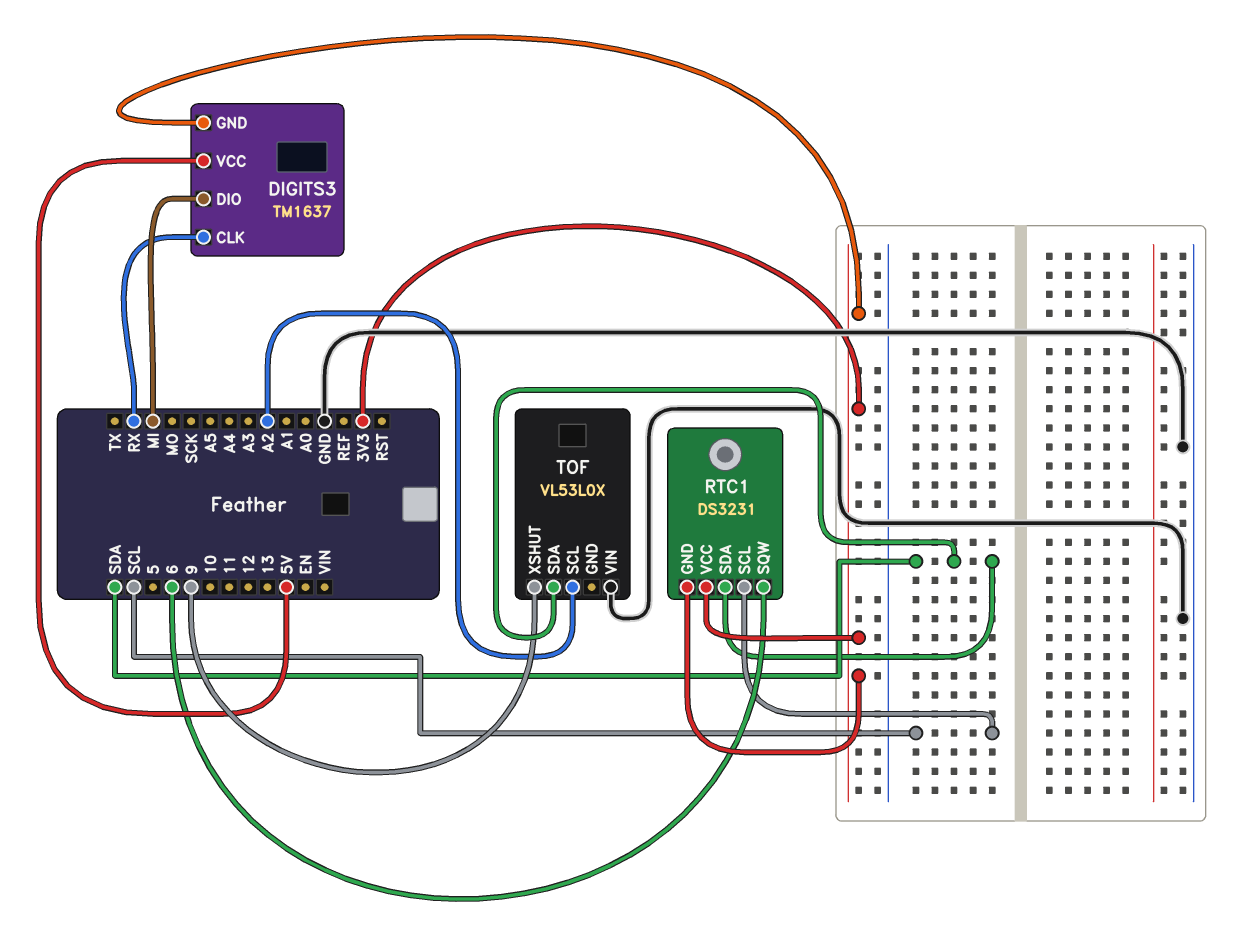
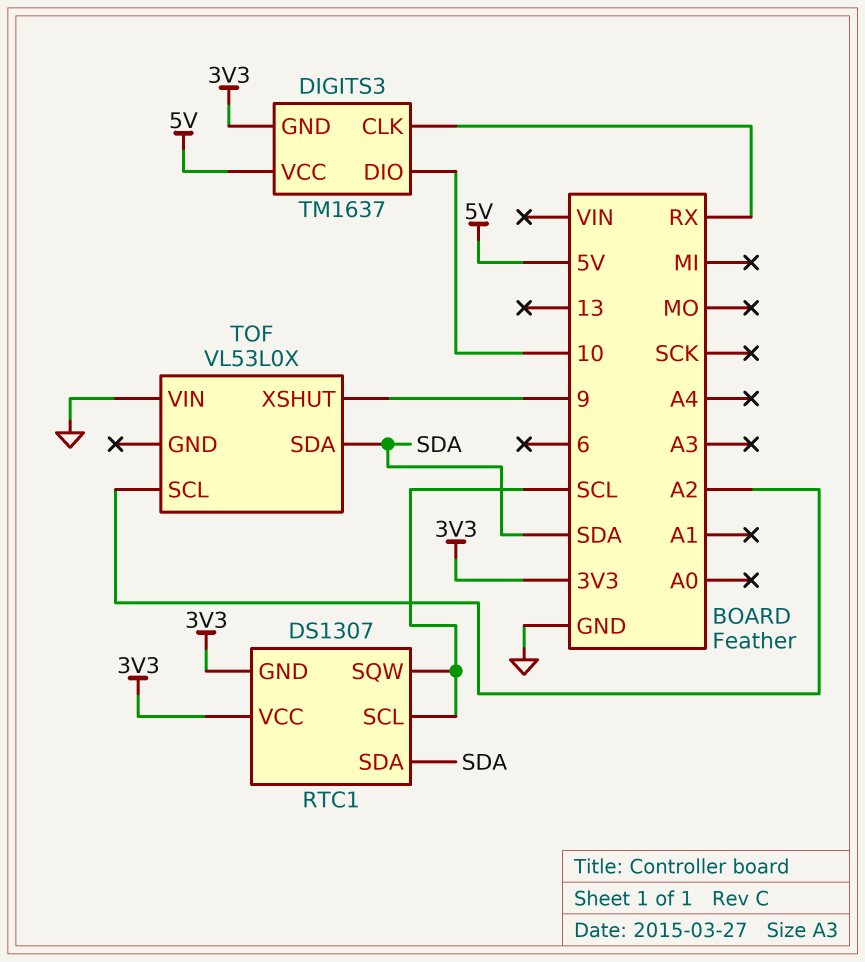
DIGITS3 pin DIO: MI -> 10
RTC1: DS3231 -> DS1307
RTC1 pin SQW: 6 -> SCL

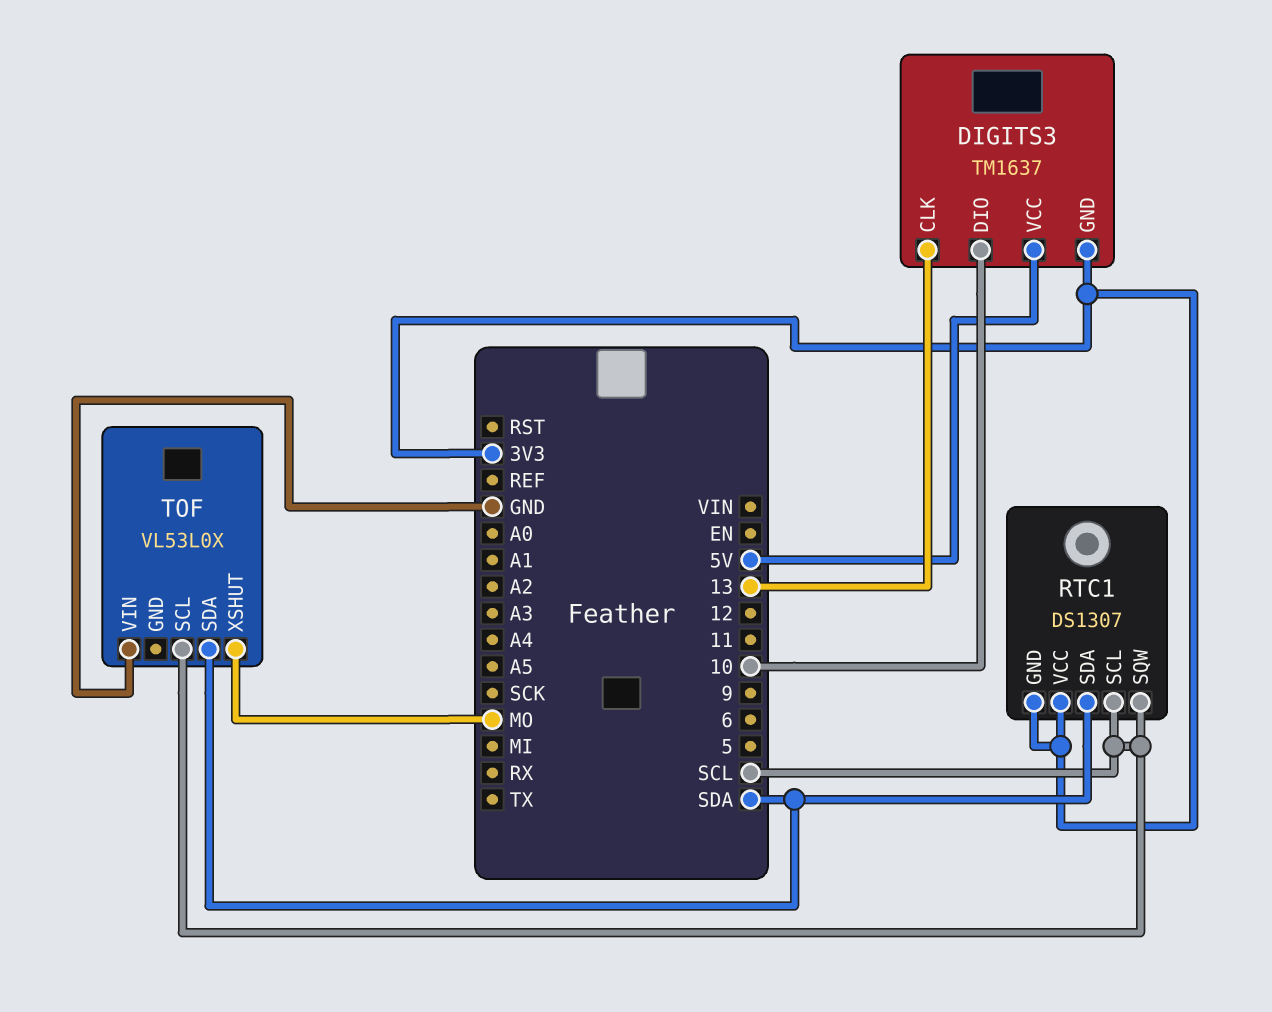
DIGITS3 pin CLK: RX -> 13
TOF pin SCL: A2 -> SCL
TOF pin XSHUT: 9 -> MO

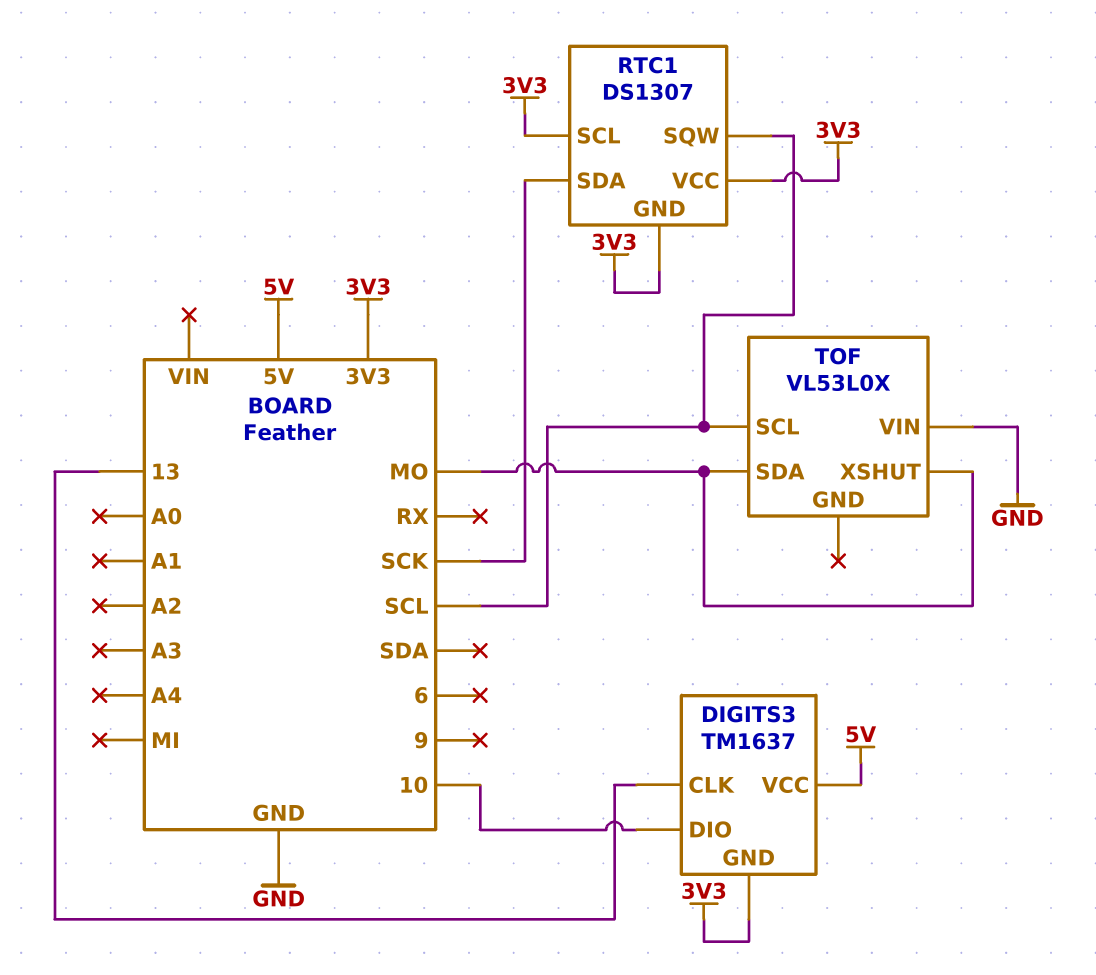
RTC1 pin SCL: SCL -> 3V3
RTC1 pin SDA: SDA -> SCK
TOF pin SDA: SDA -> MO

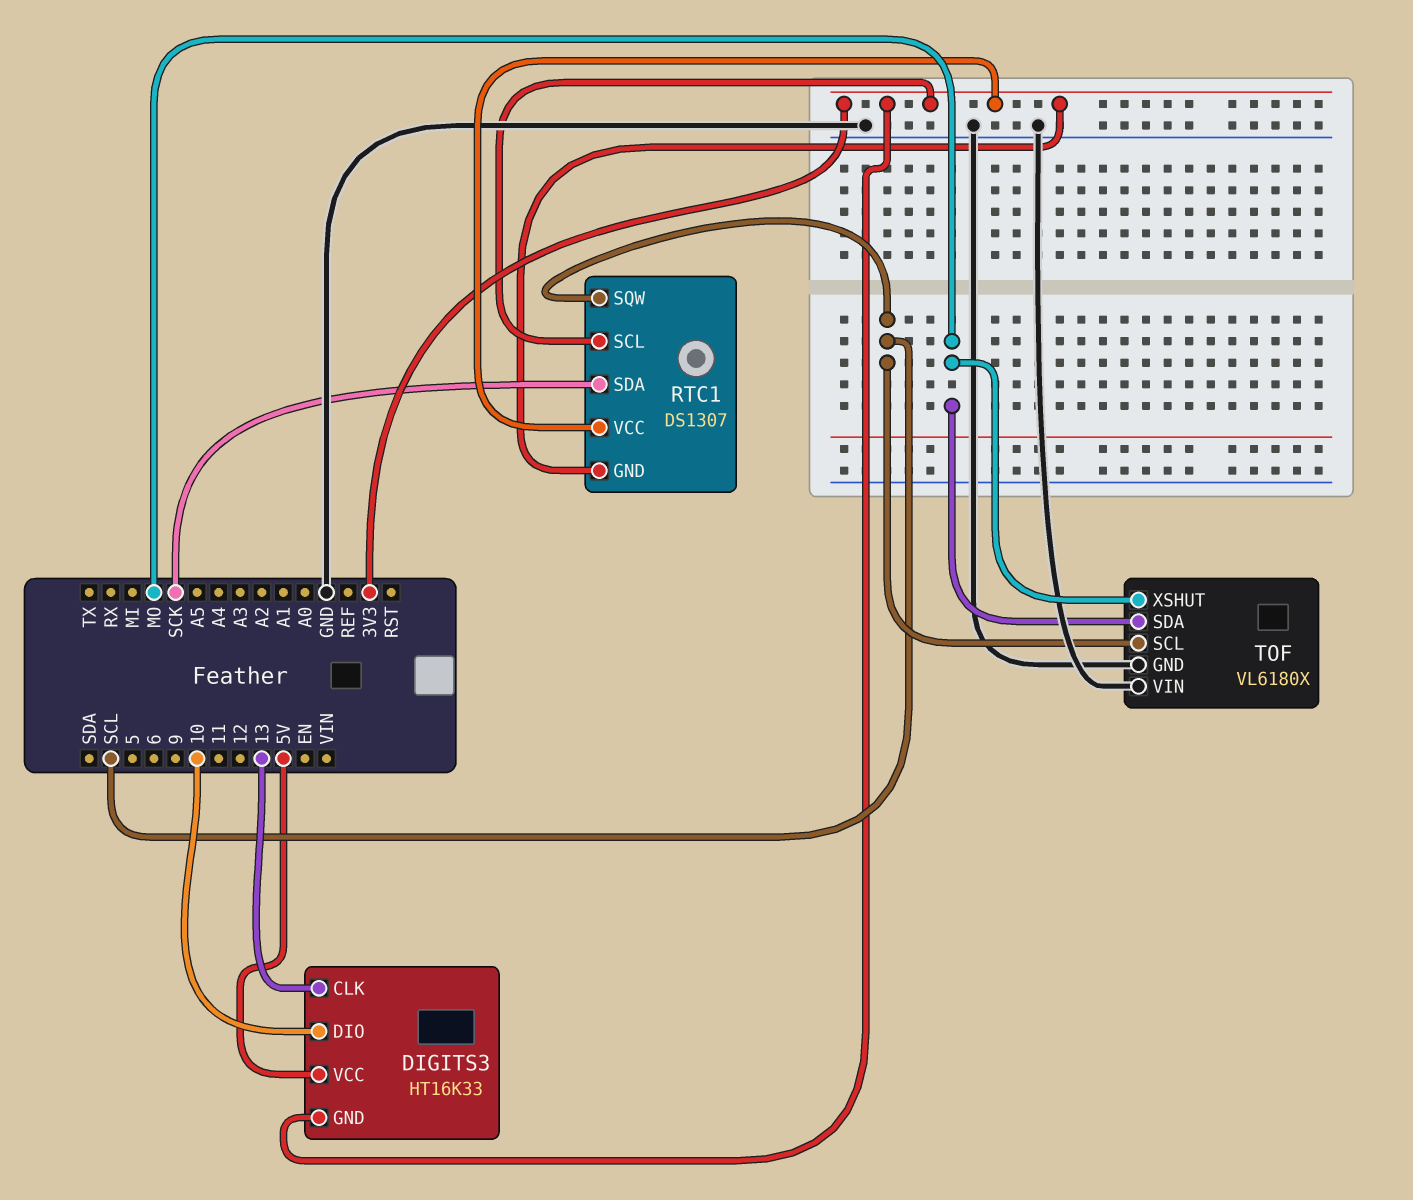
DIGITS3: TM1637 -> HT16K33
TOF: VL53L0X -> VL6180X
TOF pin GND: none -> GND

